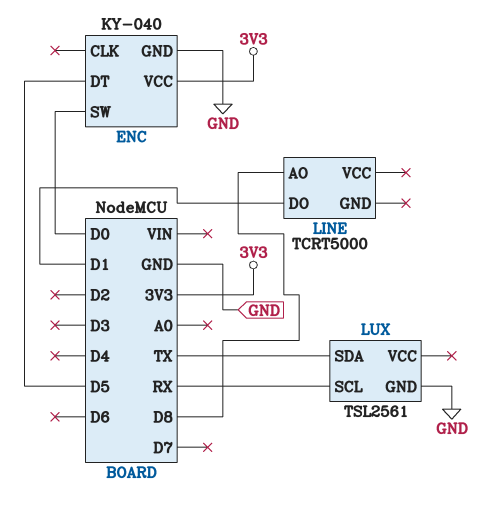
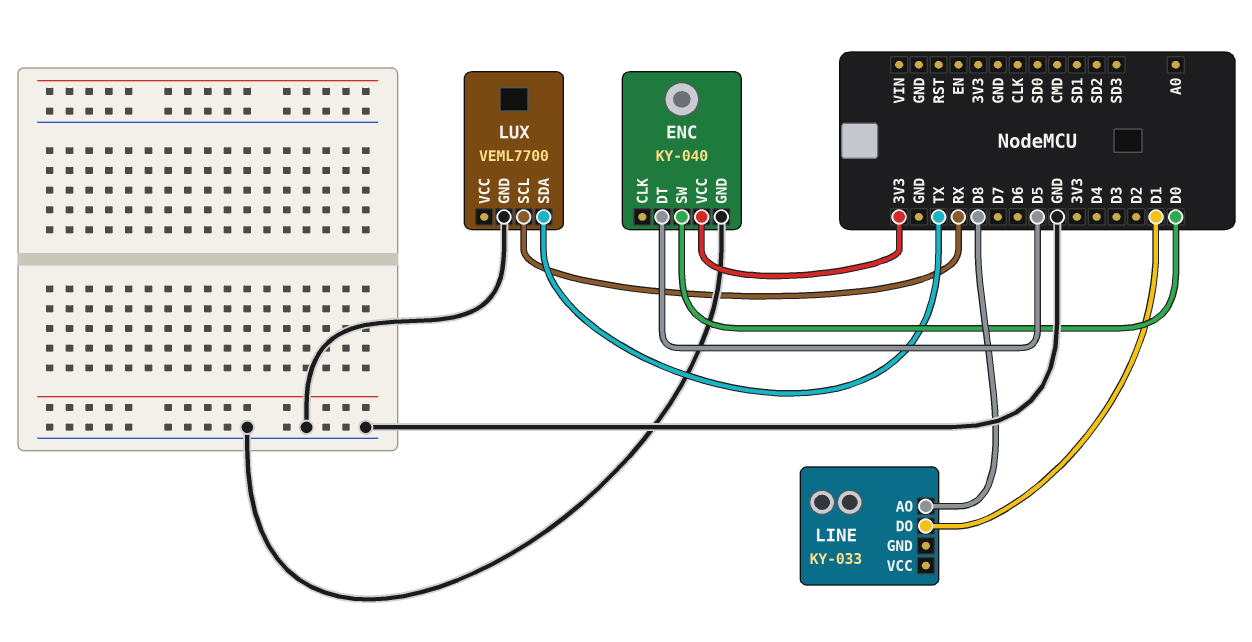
LINE: TCRT5000 -> KY-033
LUX: TSL2561 -> VEML7700

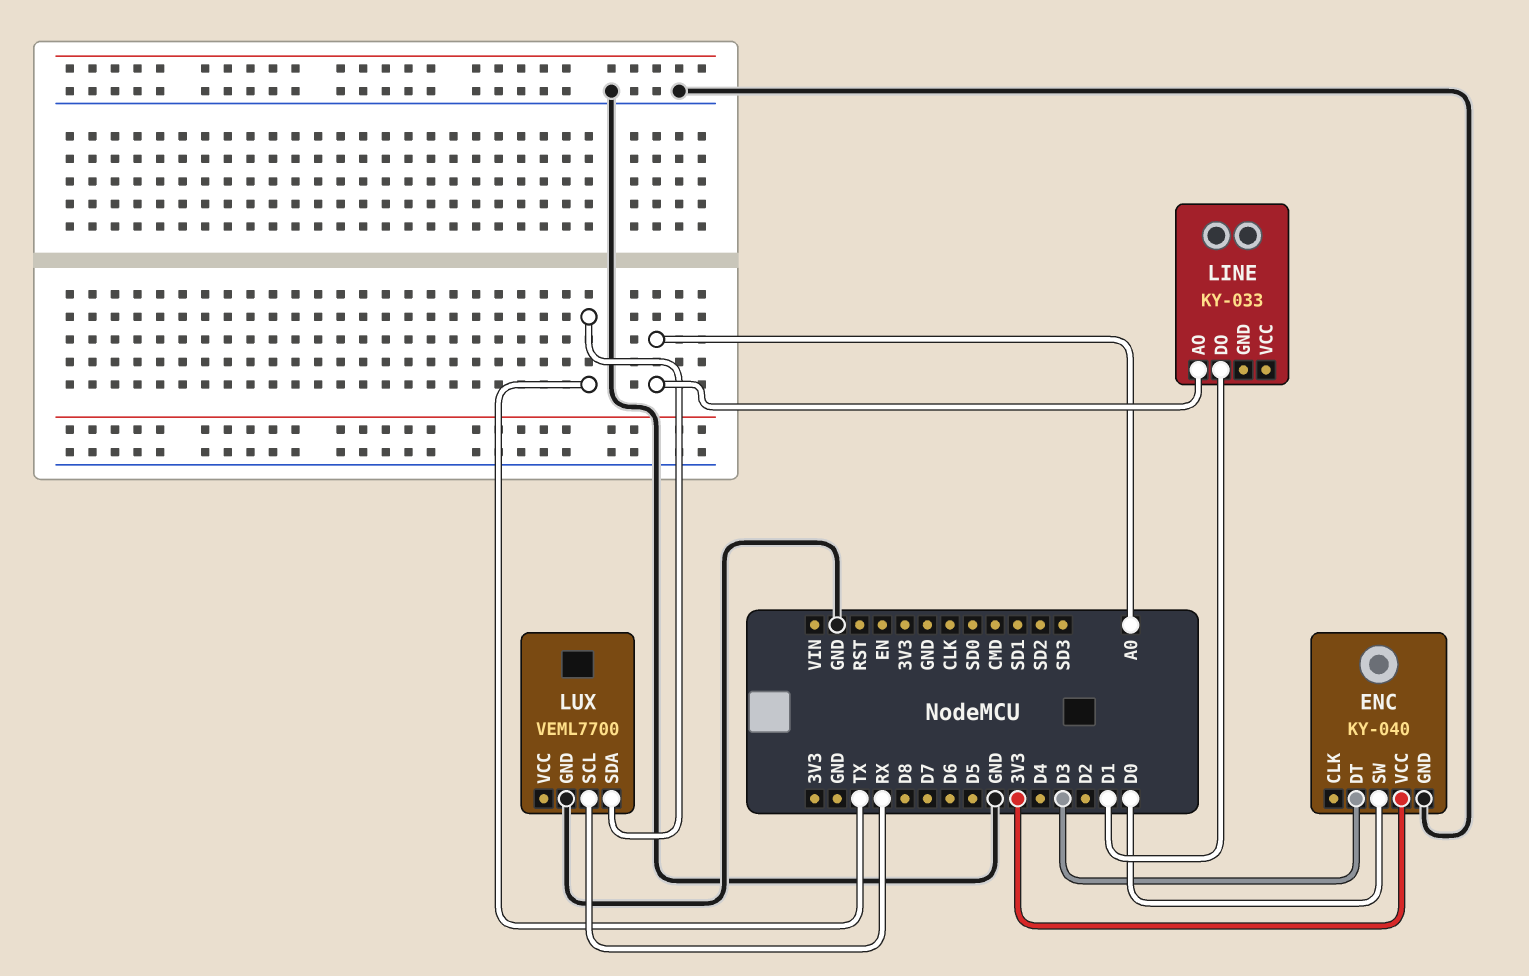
ENC pin DT: D5 -> D3
LINE pin AO: D8 -> A0

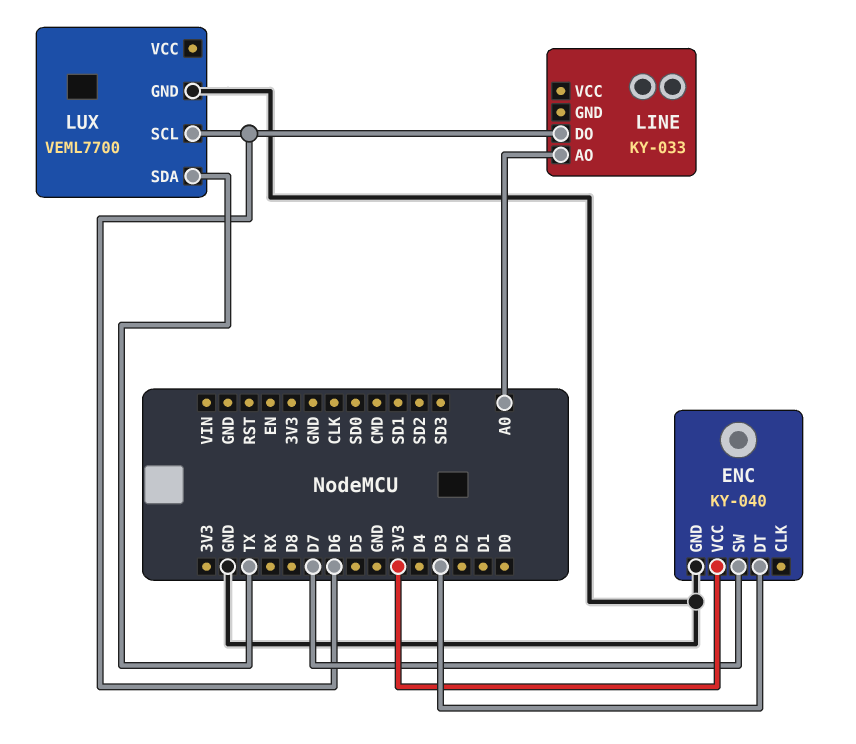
ENC pin SW: D0 -> D7
LINE pin DO: D1 -> D6
LUX pin SCL: RX -> D6

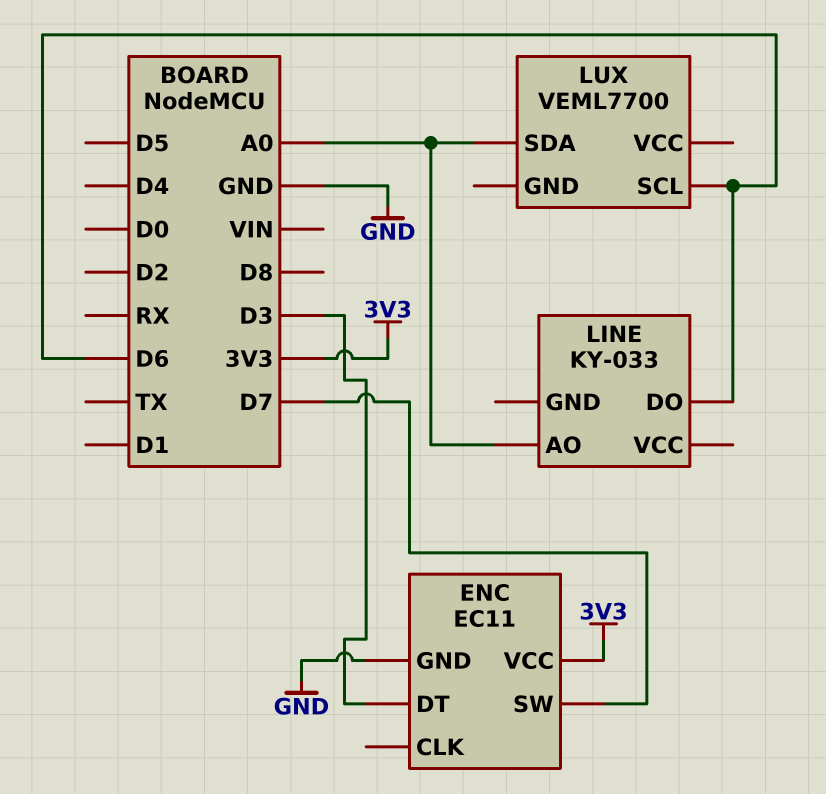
ENC: KY-040 -> EC11
LUX pin GND: GND -> none
LUX pin SDA: TX -> A0

